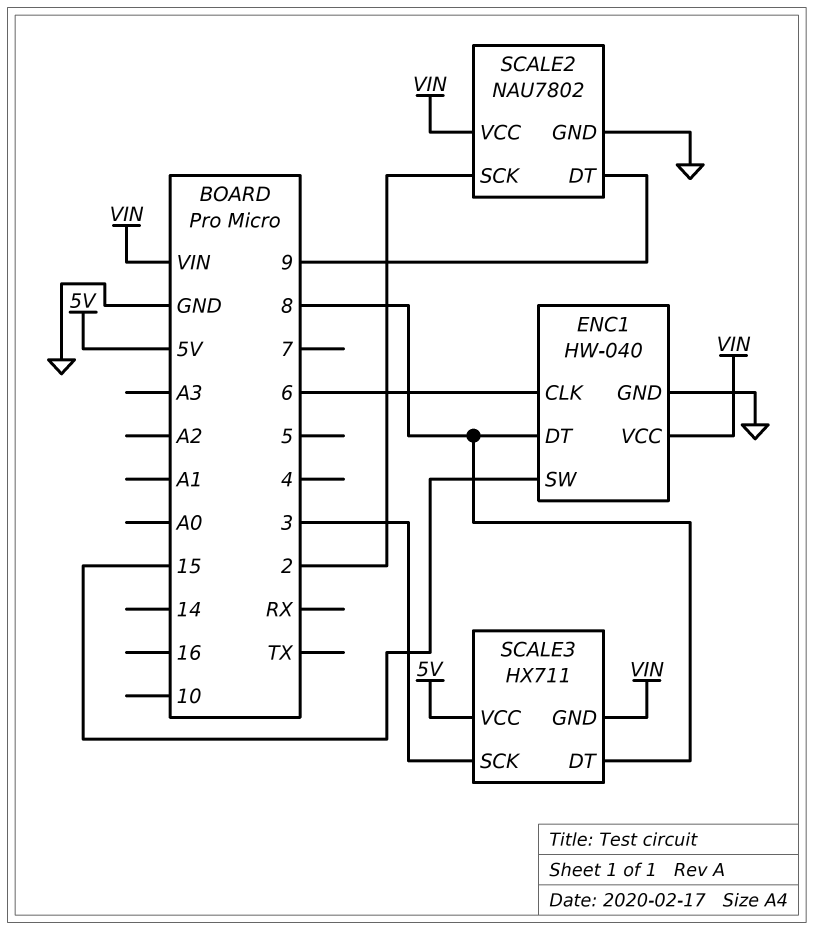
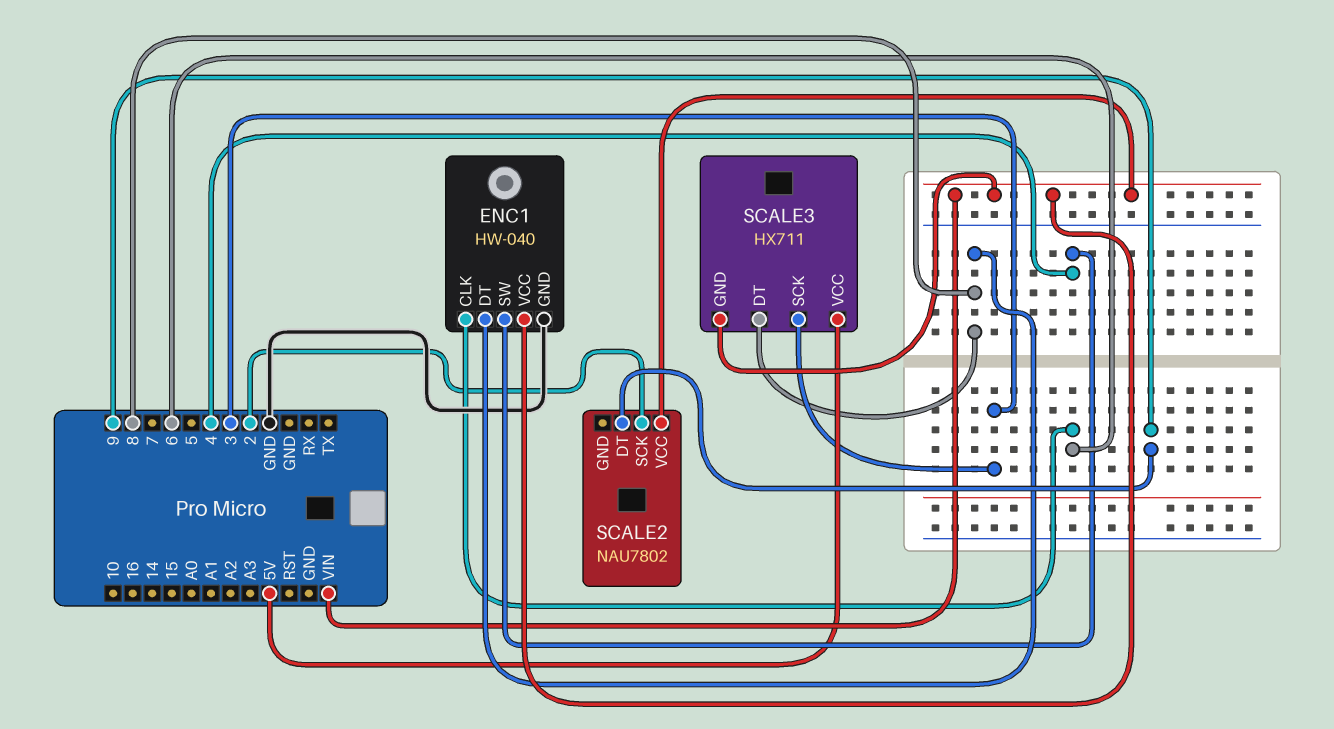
ENC1 pin SW: 15 -> 4
SCALE2 pin GND: GND -> none

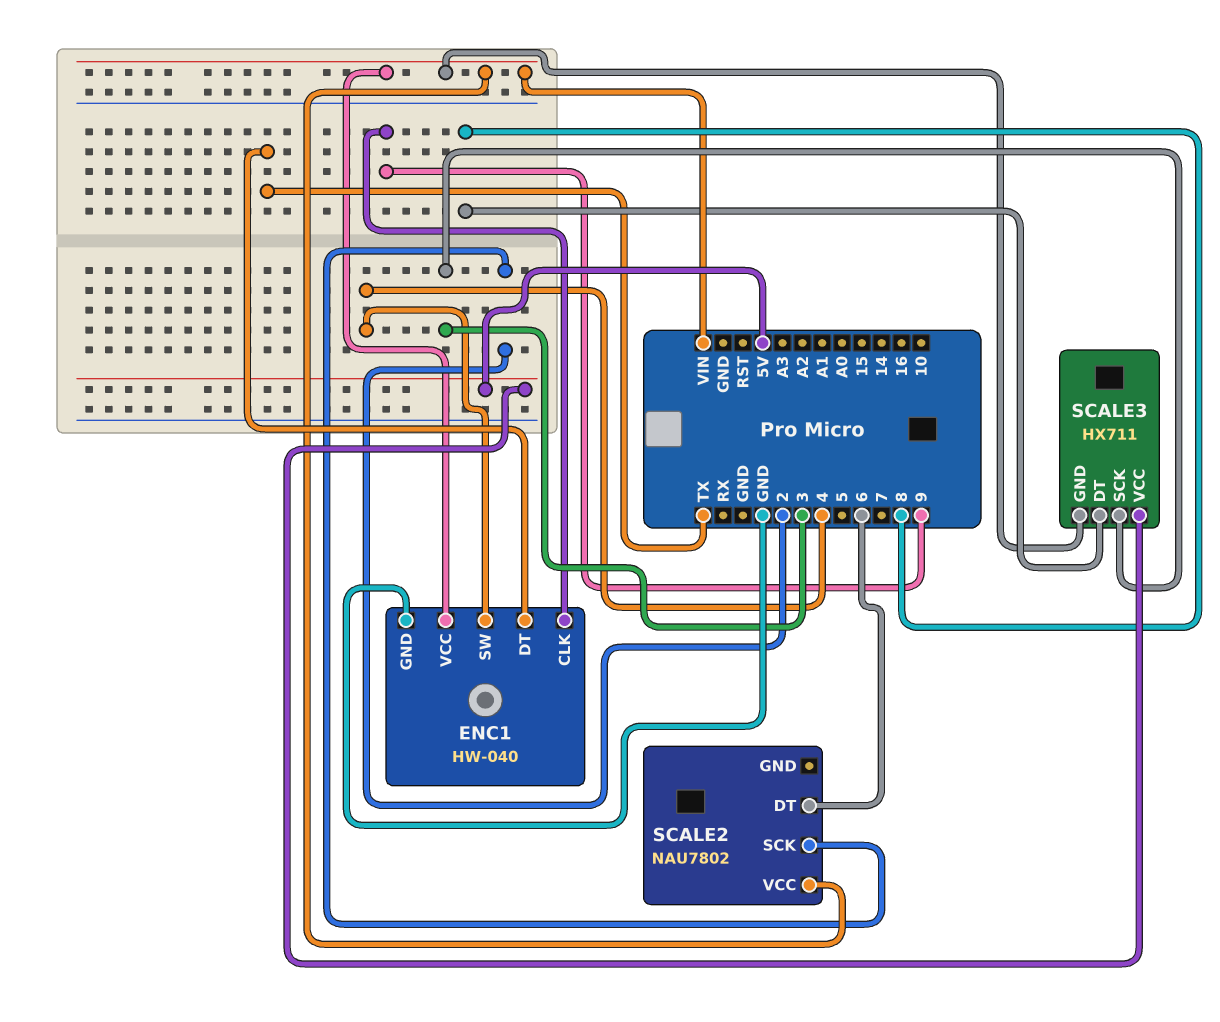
ENC1 pin CLK: 6 -> 9
ENC1 pin DT: 8 -> TX
SCALE2 pin DT: 9 -> 6

